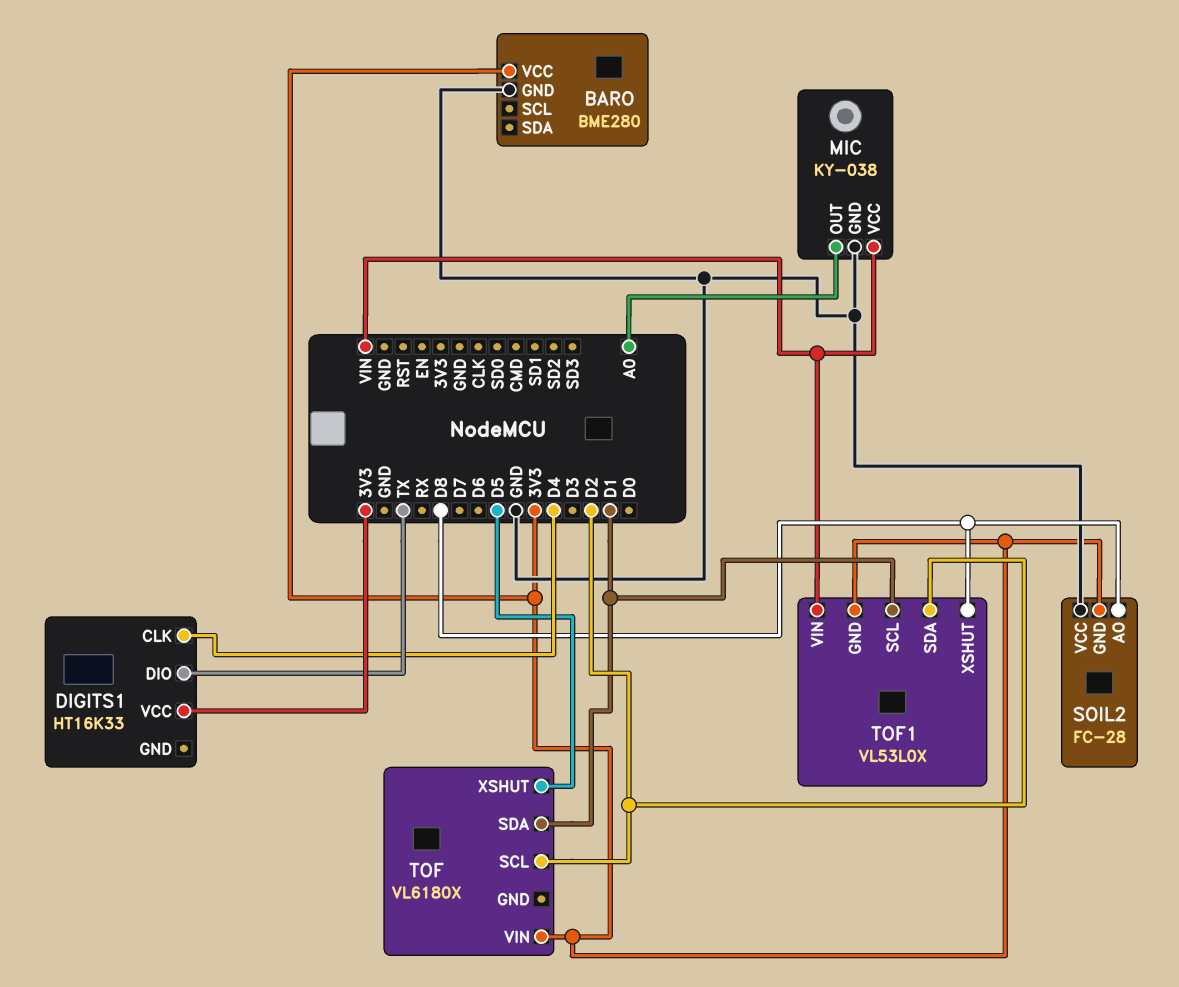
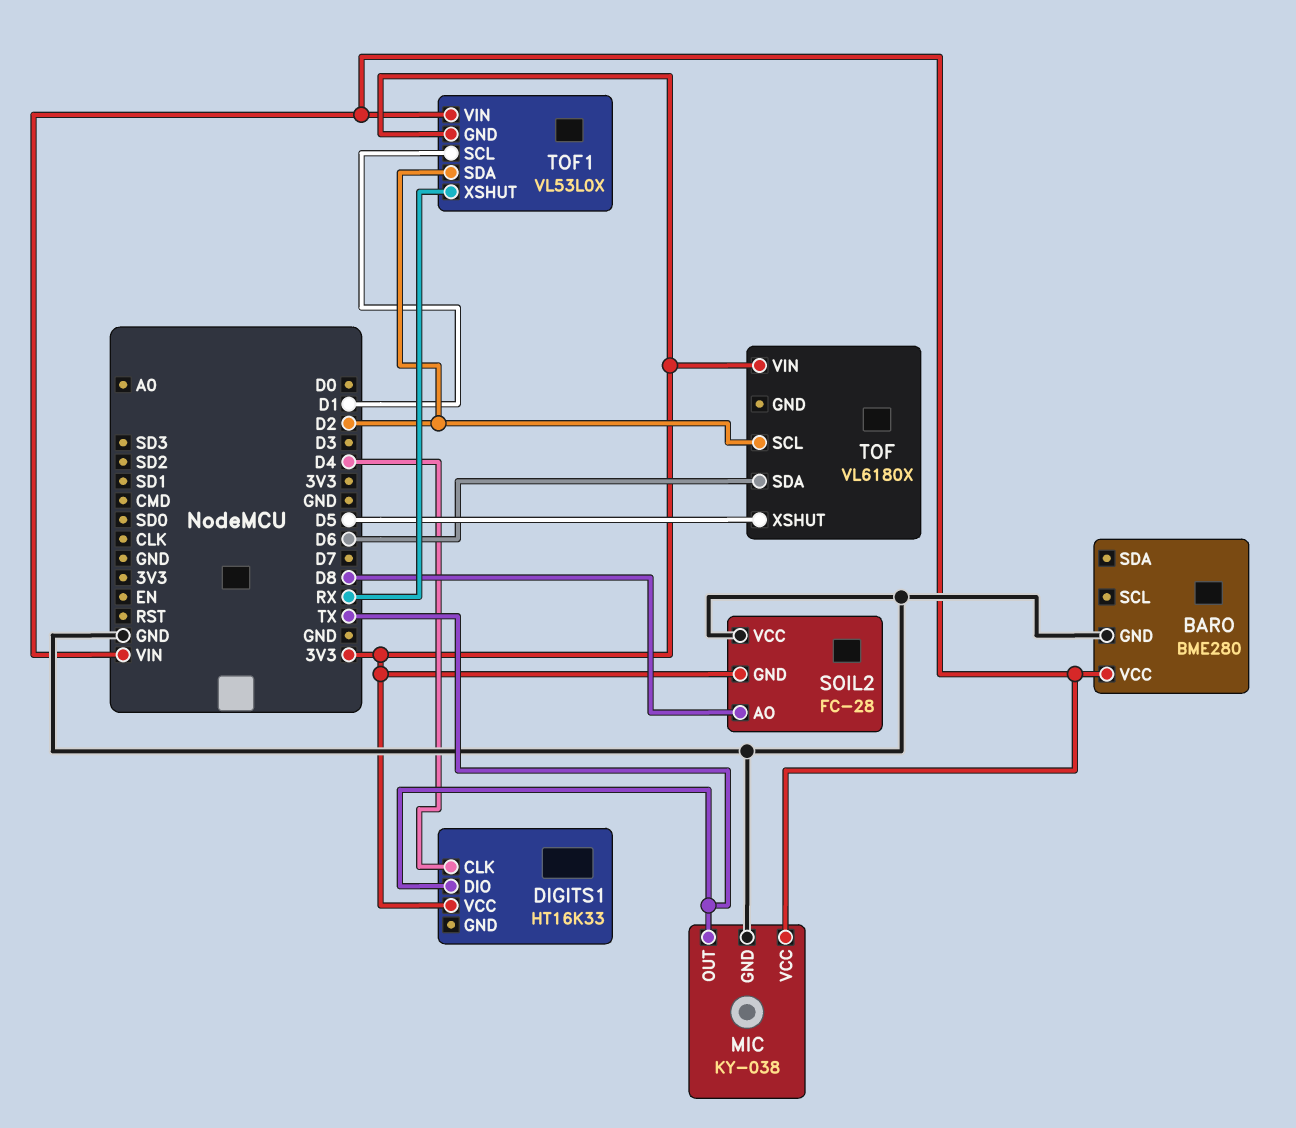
BARO pin VCC: 3V3 -> VIN
MIC pin OUT: A0 -> TX
TOF pin SDA: D1 -> D6
TOF1 pin XSHUT: D8 -> RX

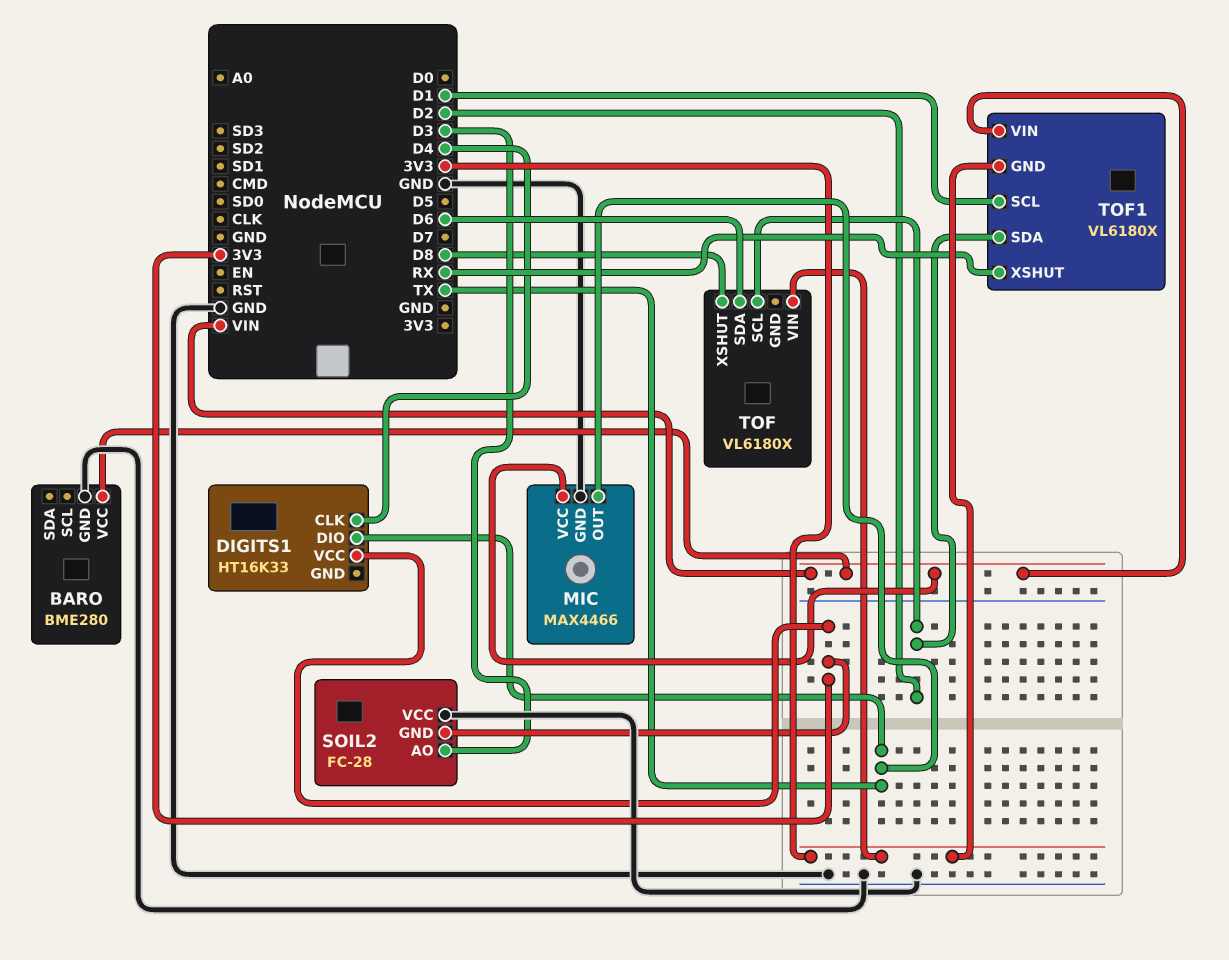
MIC: KY-038 -> MAX4466
SOIL2 pin AO: D8 -> D3
TOF pin XSHUT: D5 -> D8
TOF1: VL53L0X -> VL6180X

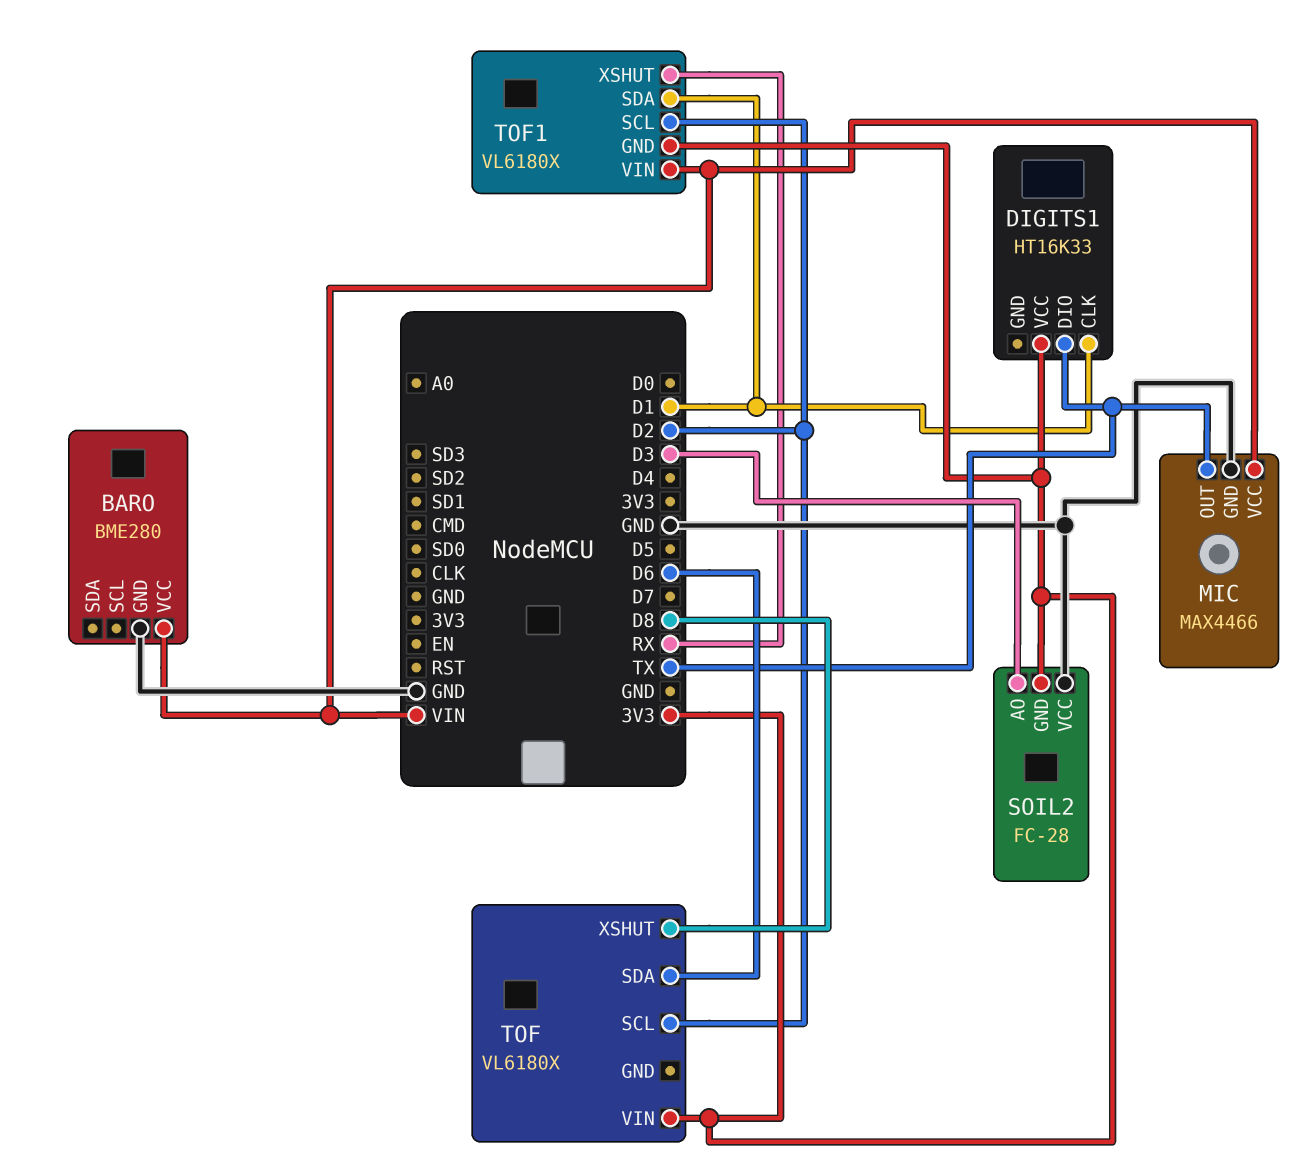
DIGITS1 pin CLK: D4 -> D1
TOF1 pin SCL: D1 -> D2
TOF1 pin SDA: D2 -> D1

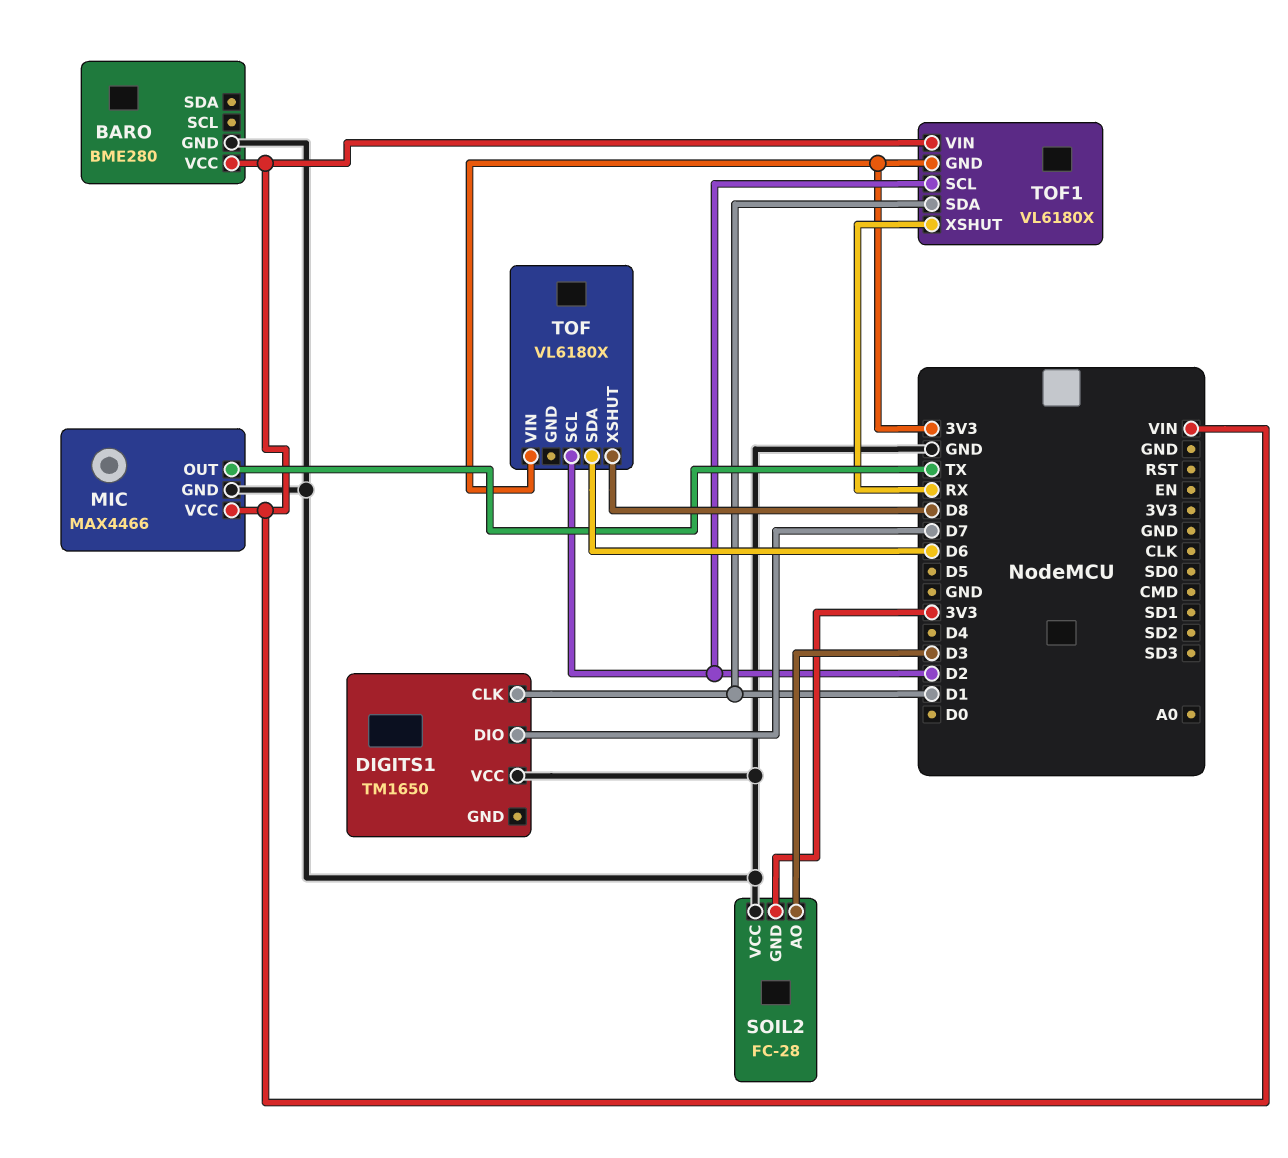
DIGITS1: HT16K33 -> TM1650
DIGITS1 pin DIO: TX -> D7
DIGITS1 pin VCC: 3V3 -> GND

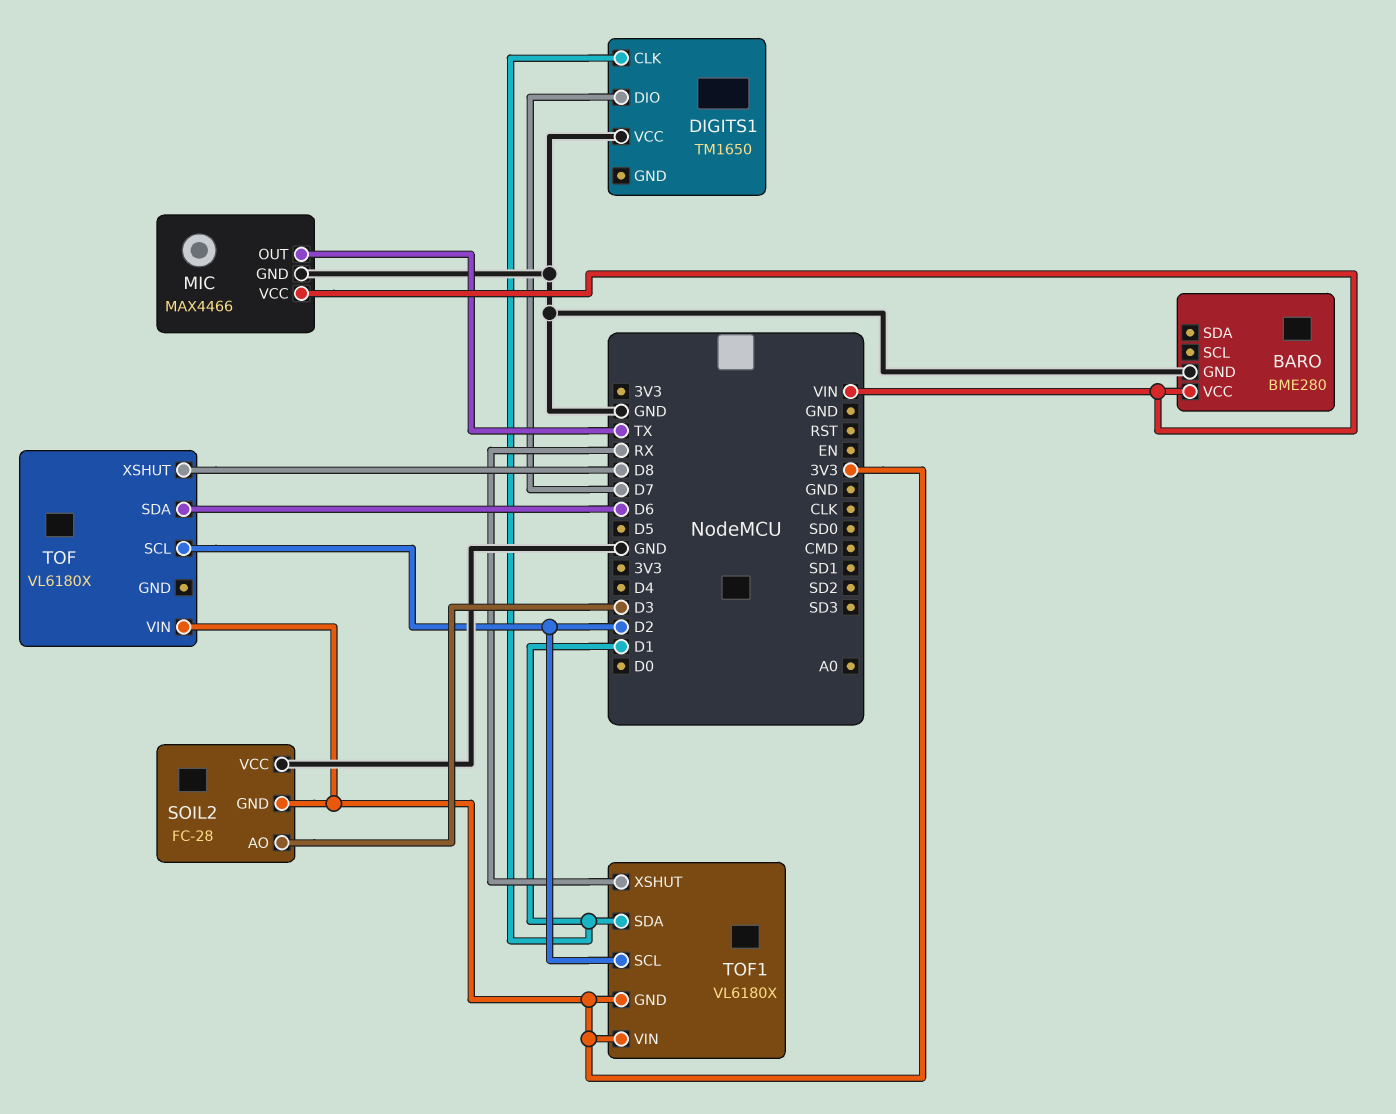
TOF1 pin VIN: VIN -> 3V3

